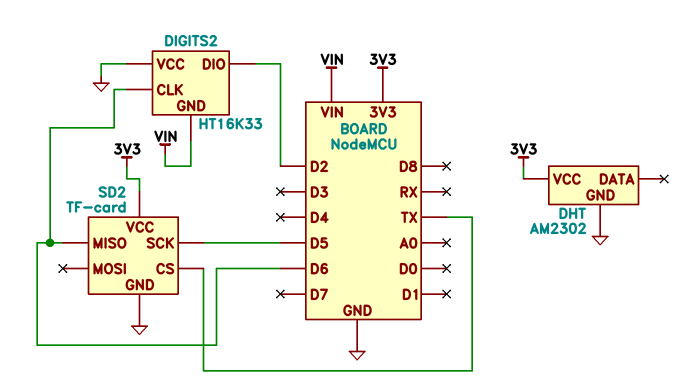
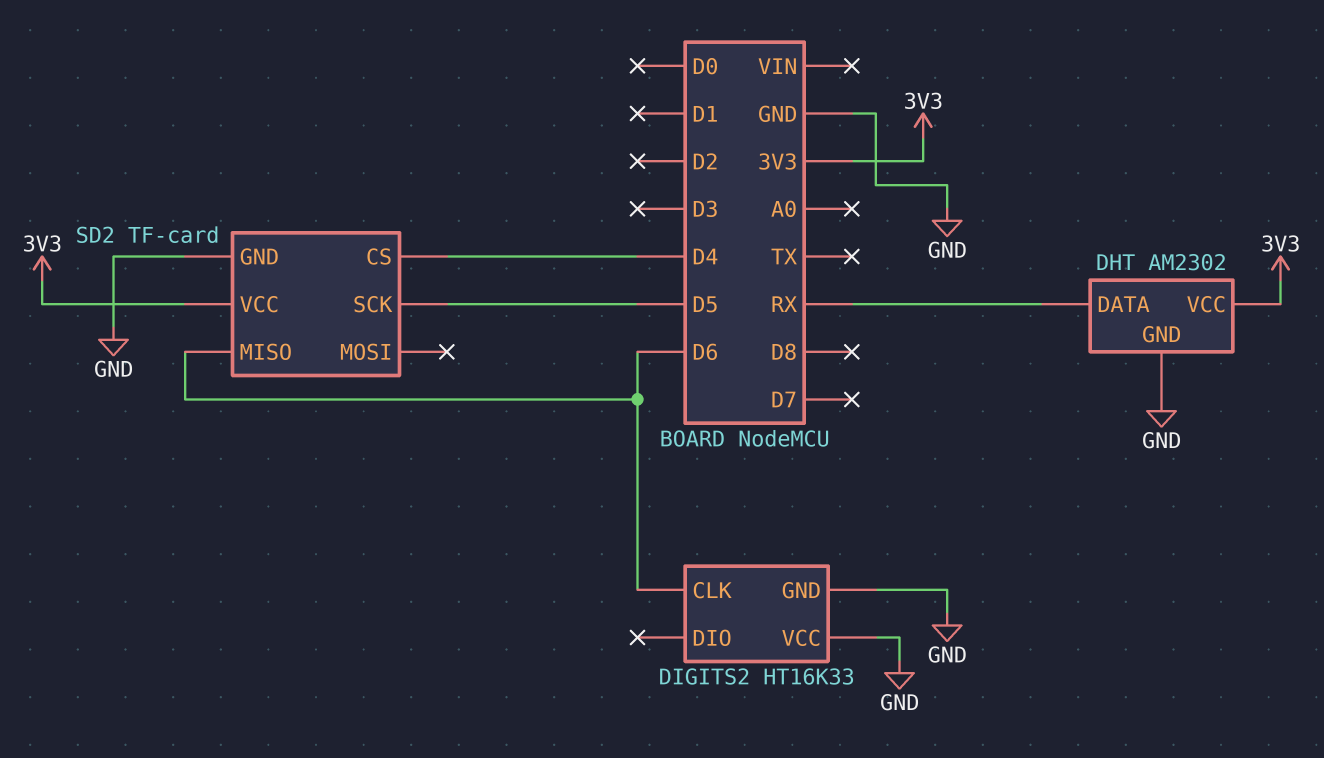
DHT pin DATA: none -> RX
DIGITS2 pin DIO: D2 -> none
DIGITS2 pin GND: VIN -> GND
SD2 pin CS: TX -> D4

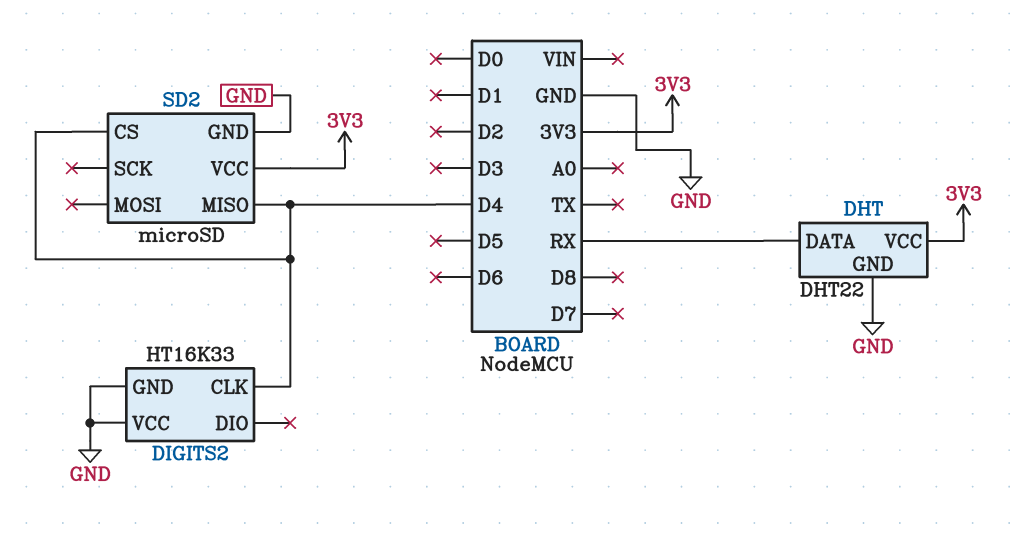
DHT: AM2302 -> DHT22
DIGITS2 pin CLK: D6 -> D4
SD2: TF-card -> microSD
SD2 pin MISO: D6 -> D4
SD2 pin SCK: D5 -> none

